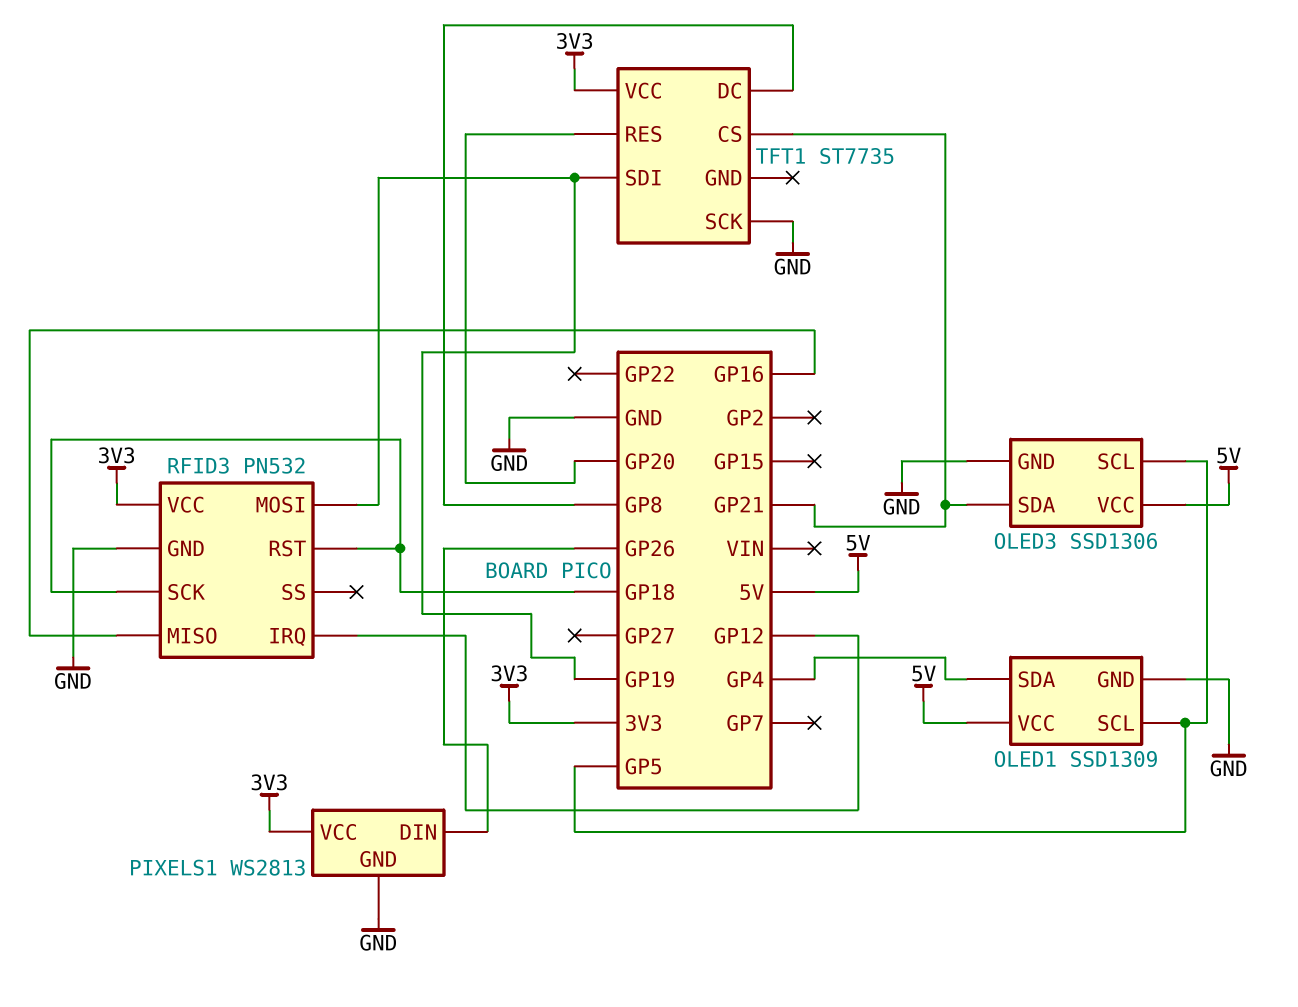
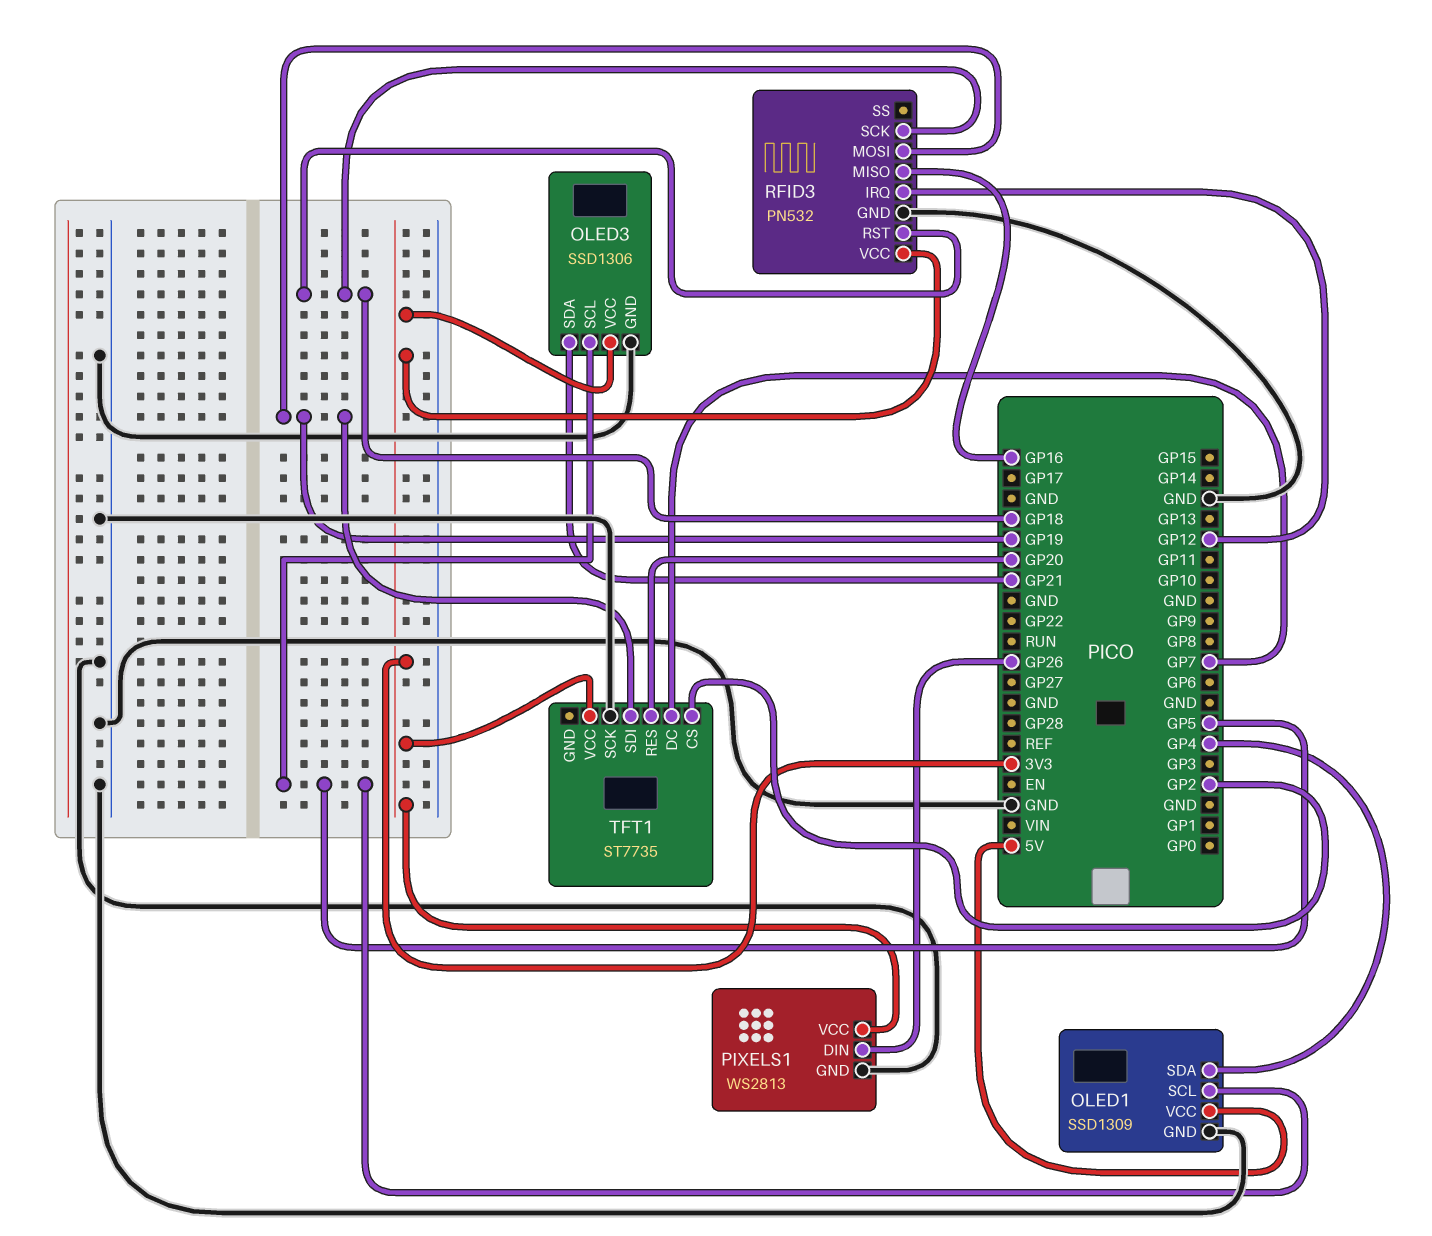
OLED3 pin VCC: 5V -> 3V3
TFT1 pin CS: GP21 -> GP2
TFT1 pin DC: GP8 -> GP7

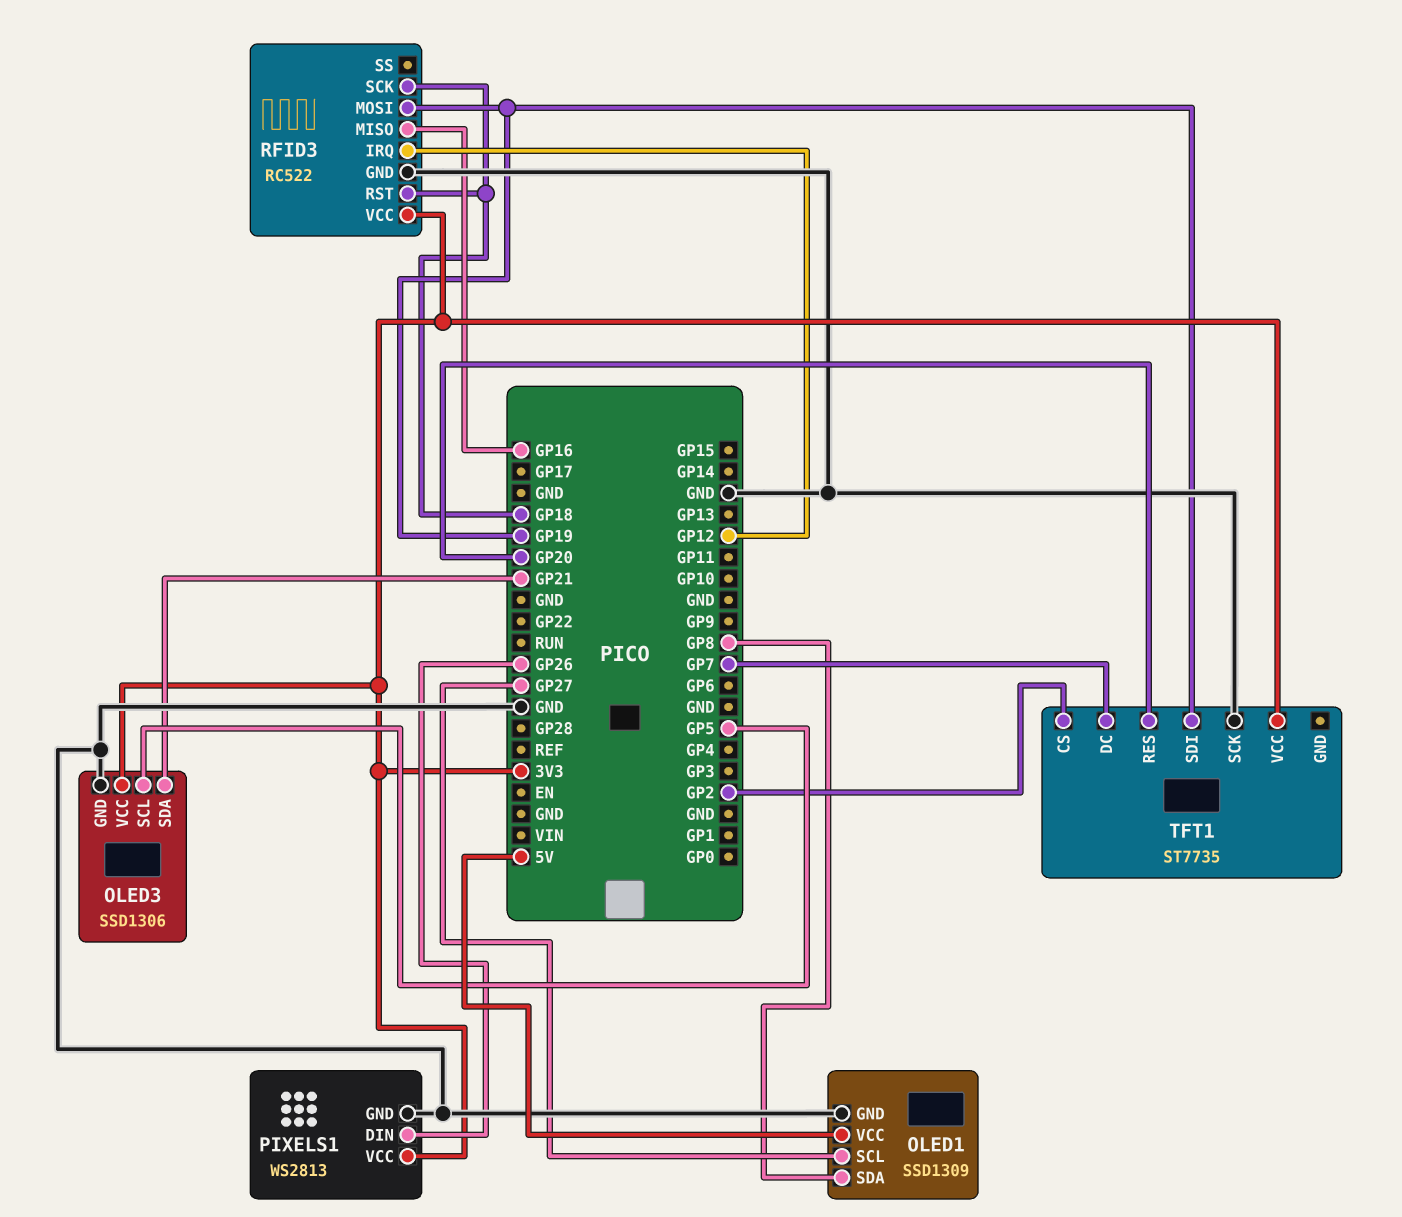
OLED1 pin SCL: GP5 -> GP27
OLED1 pin SDA: GP4 -> GP8
RFID3: PN532 -> RC522

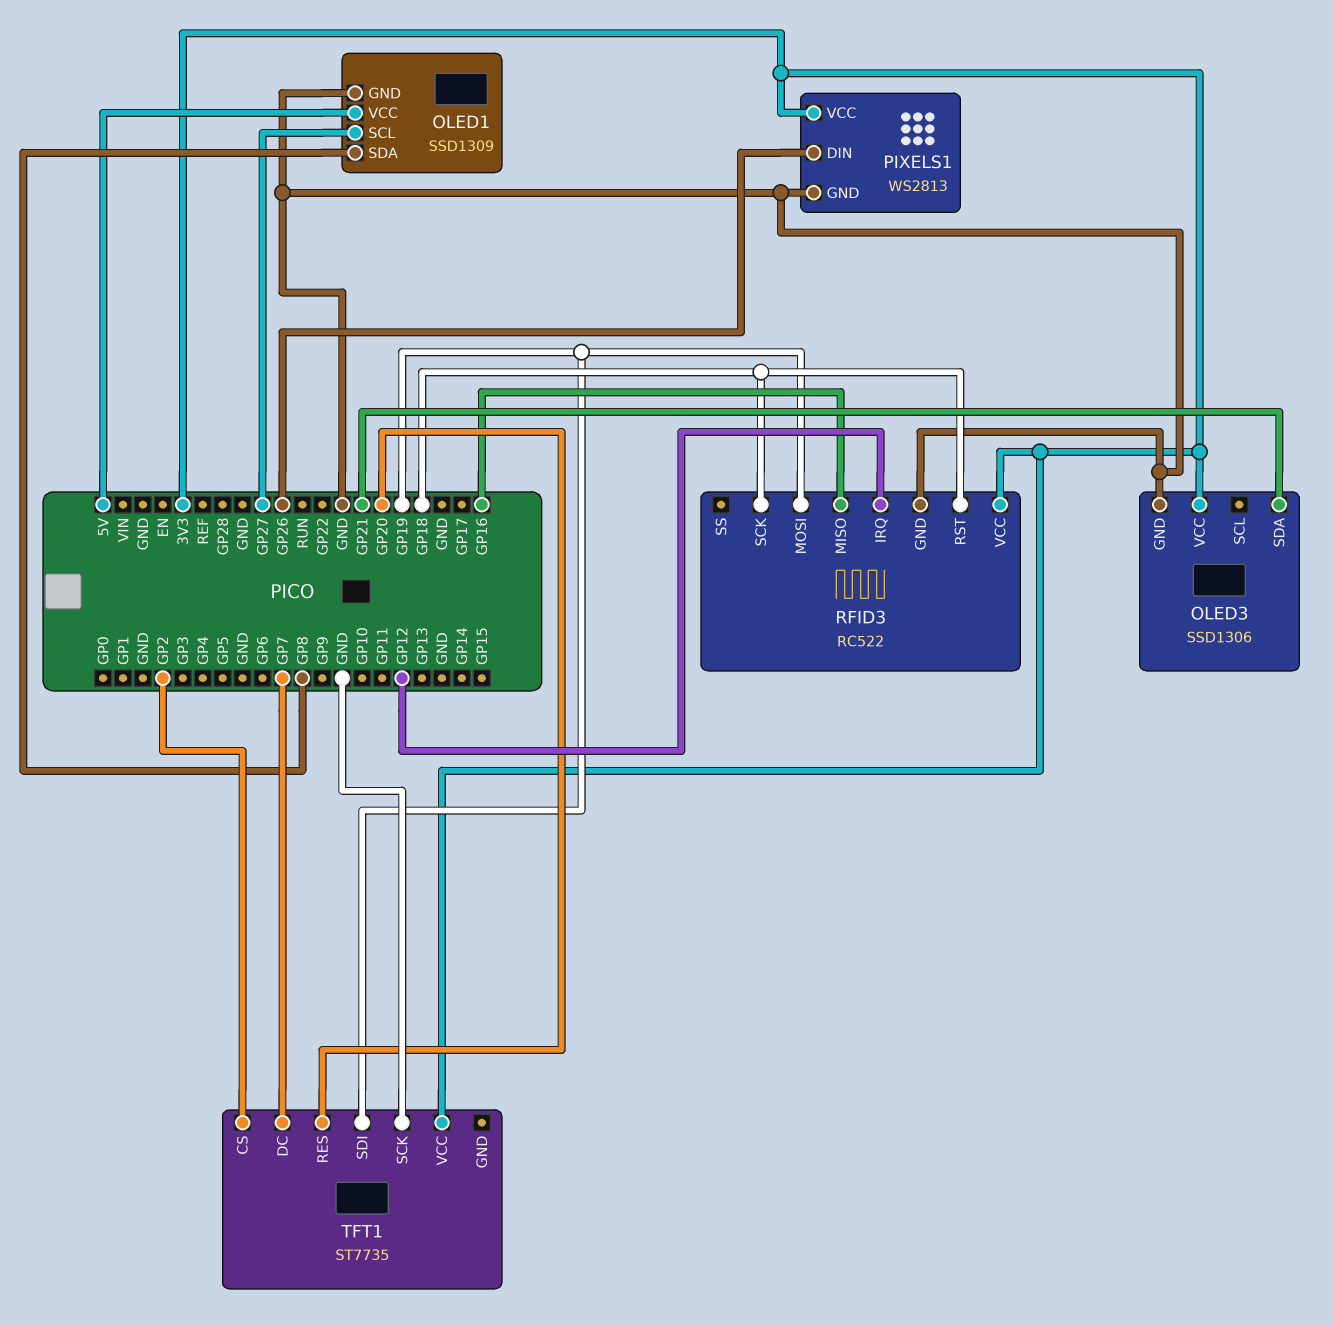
OLED3 pin SCL: GP5 -> none

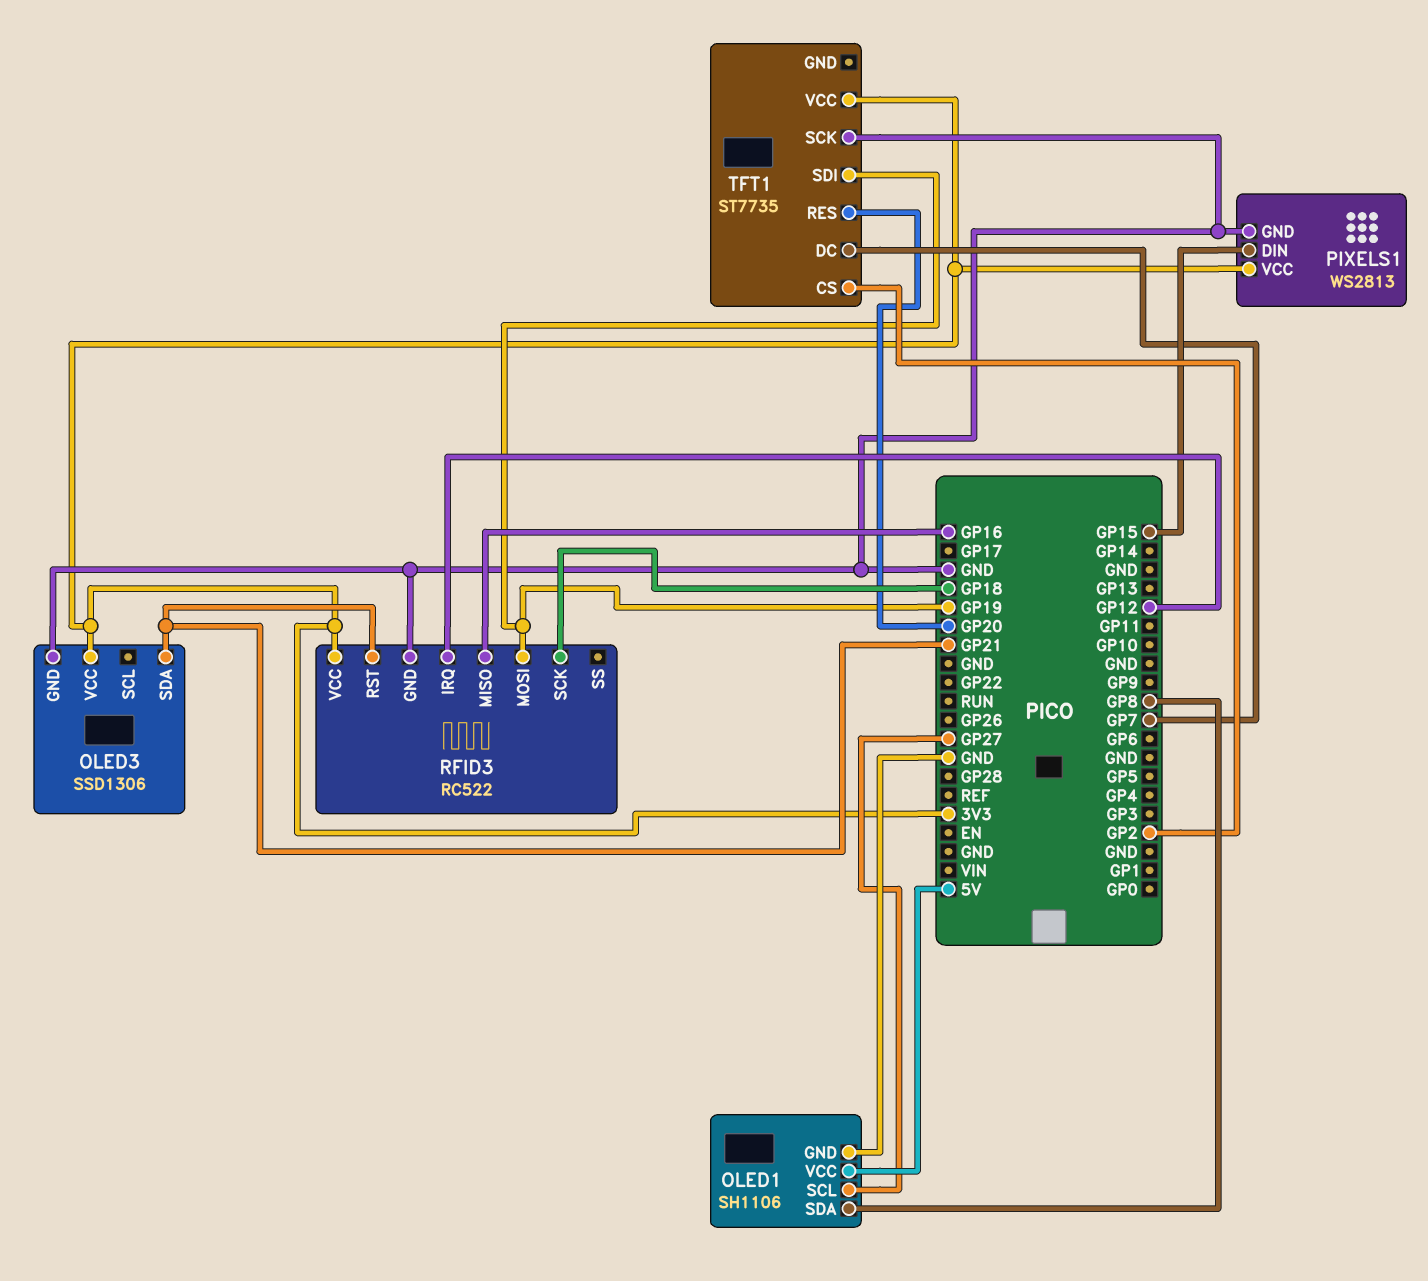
OLED1: SSD1309 -> SH1106
PIXELS1 pin DIN: GP26 -> GP15
RFID3 pin RST: GP18 -> GP21

